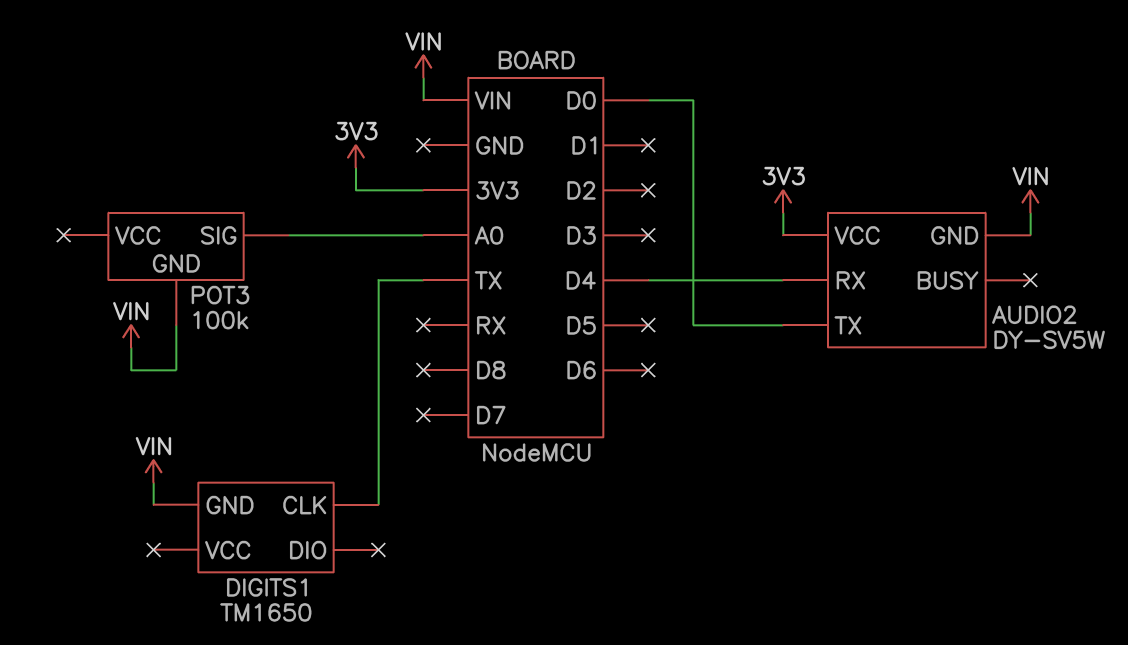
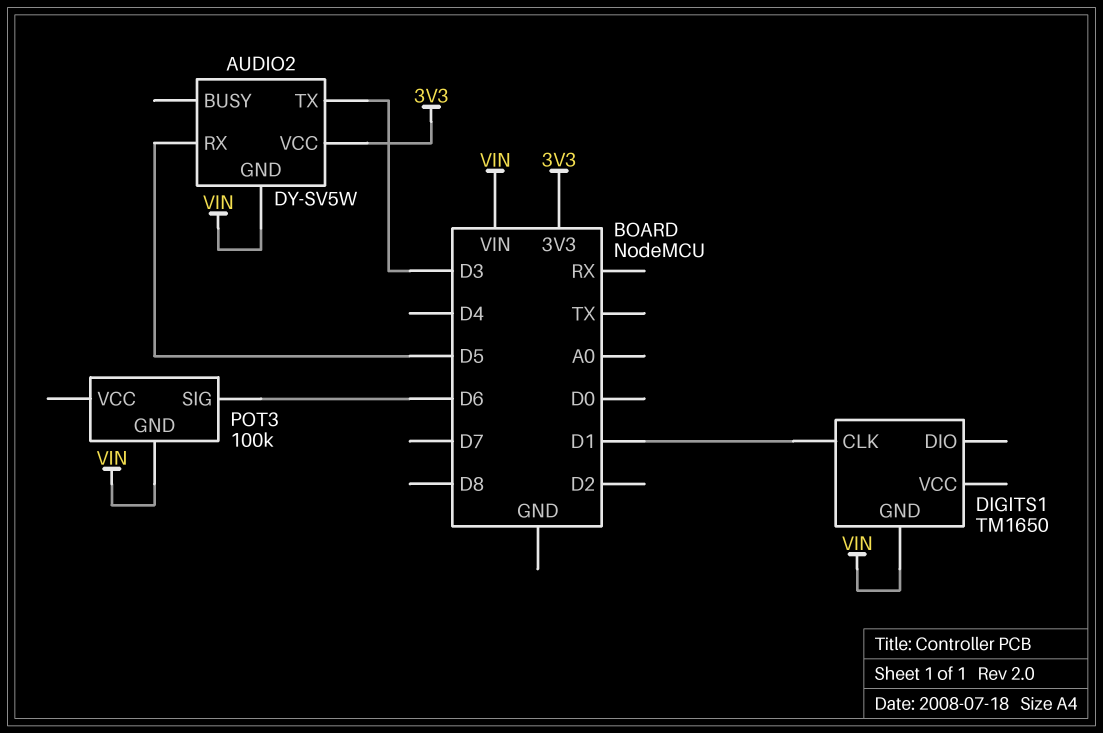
AUDIO2 pin RX: D4 -> D5
AUDIO2 pin TX: D0 -> D3
DIGITS1 pin CLK: TX -> D1
POT3 pin SIG: A0 -> D6

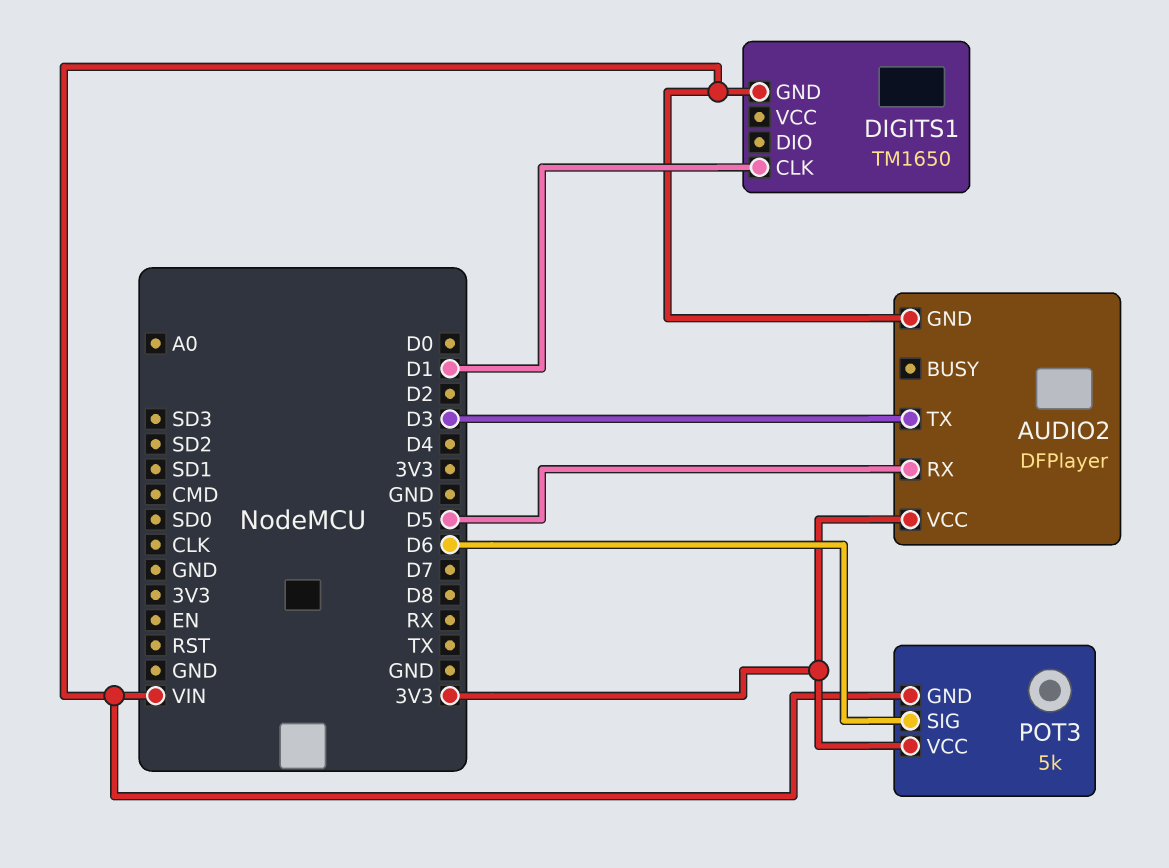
AUDIO2: DY-SV5W -> DFPlayer
POT3: 100k -> 5k
POT3 pin VCC: none -> 3V3

